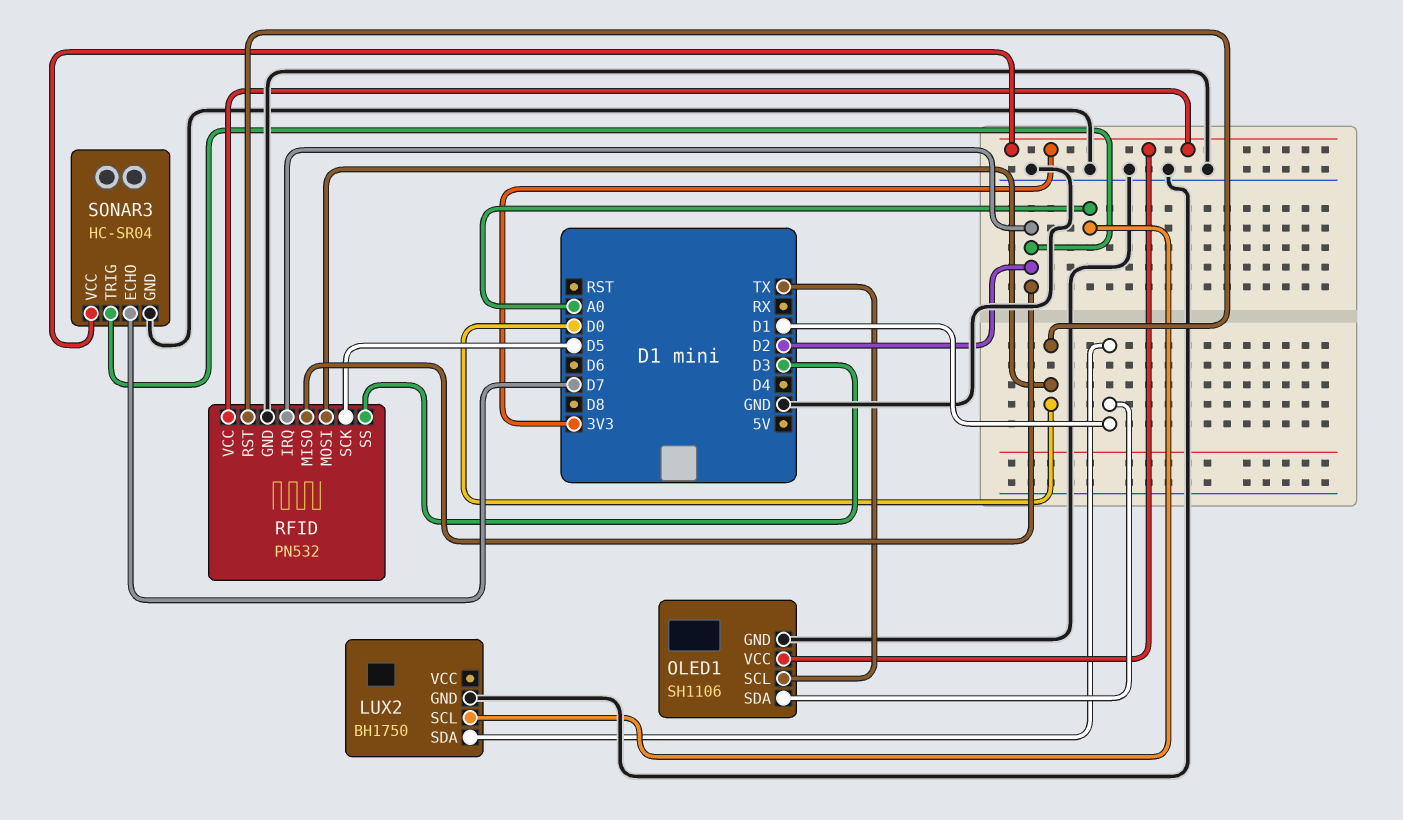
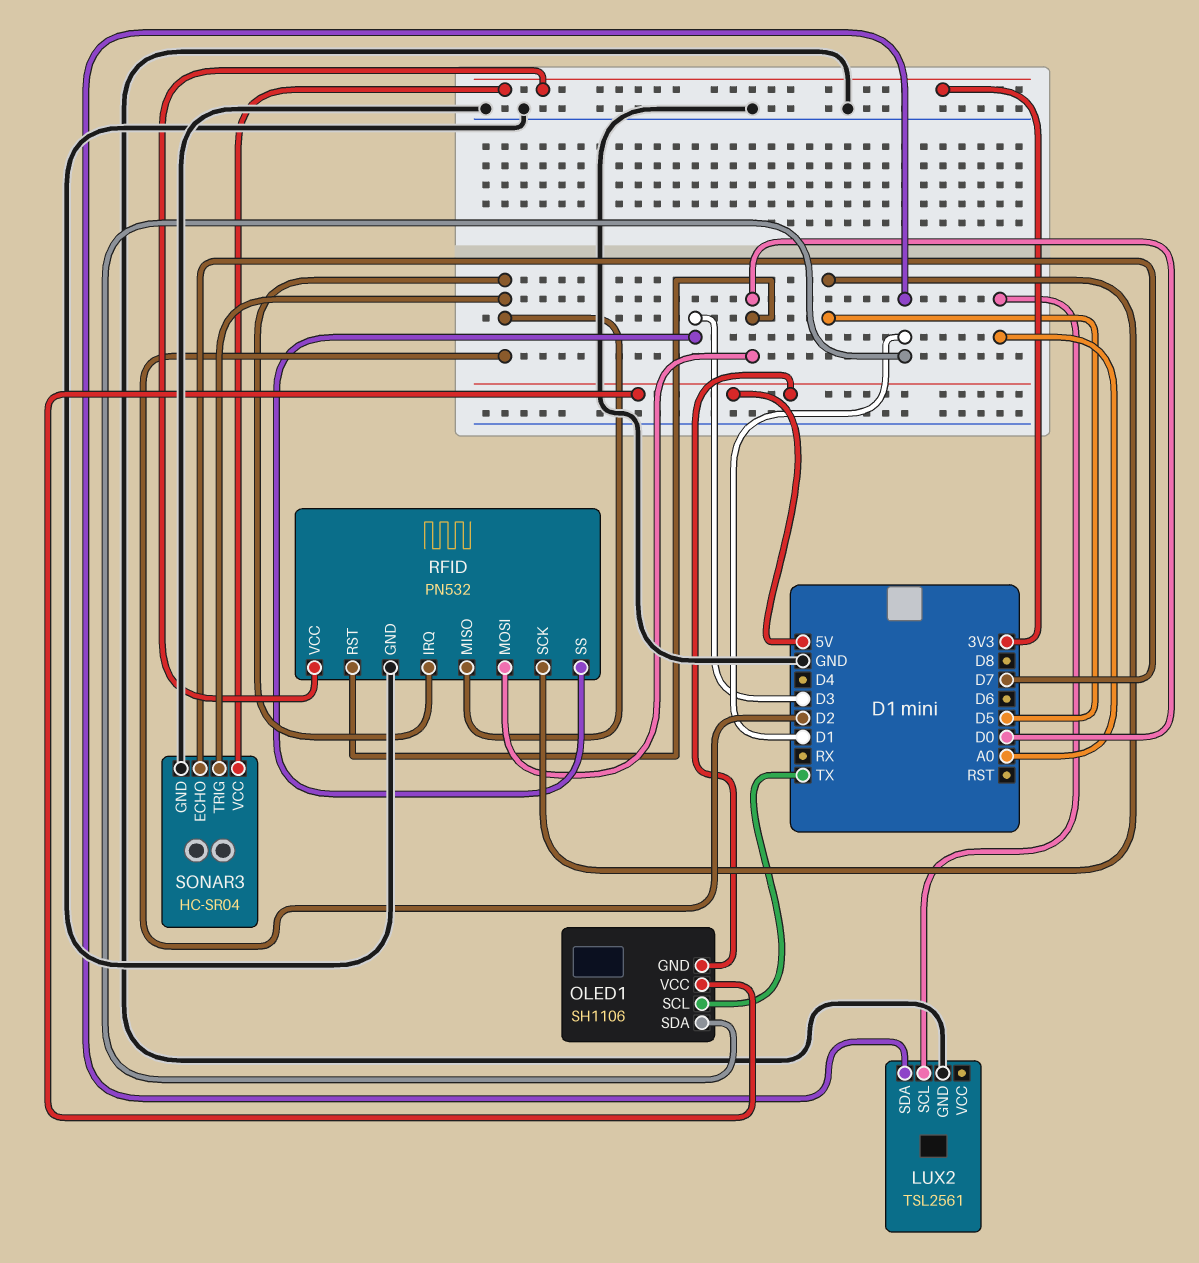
LUX2: BH1750 -> TSL2561
OLED1 pin GND: GND -> 5V
OLED1 pin VCC: 3V3 -> 5V

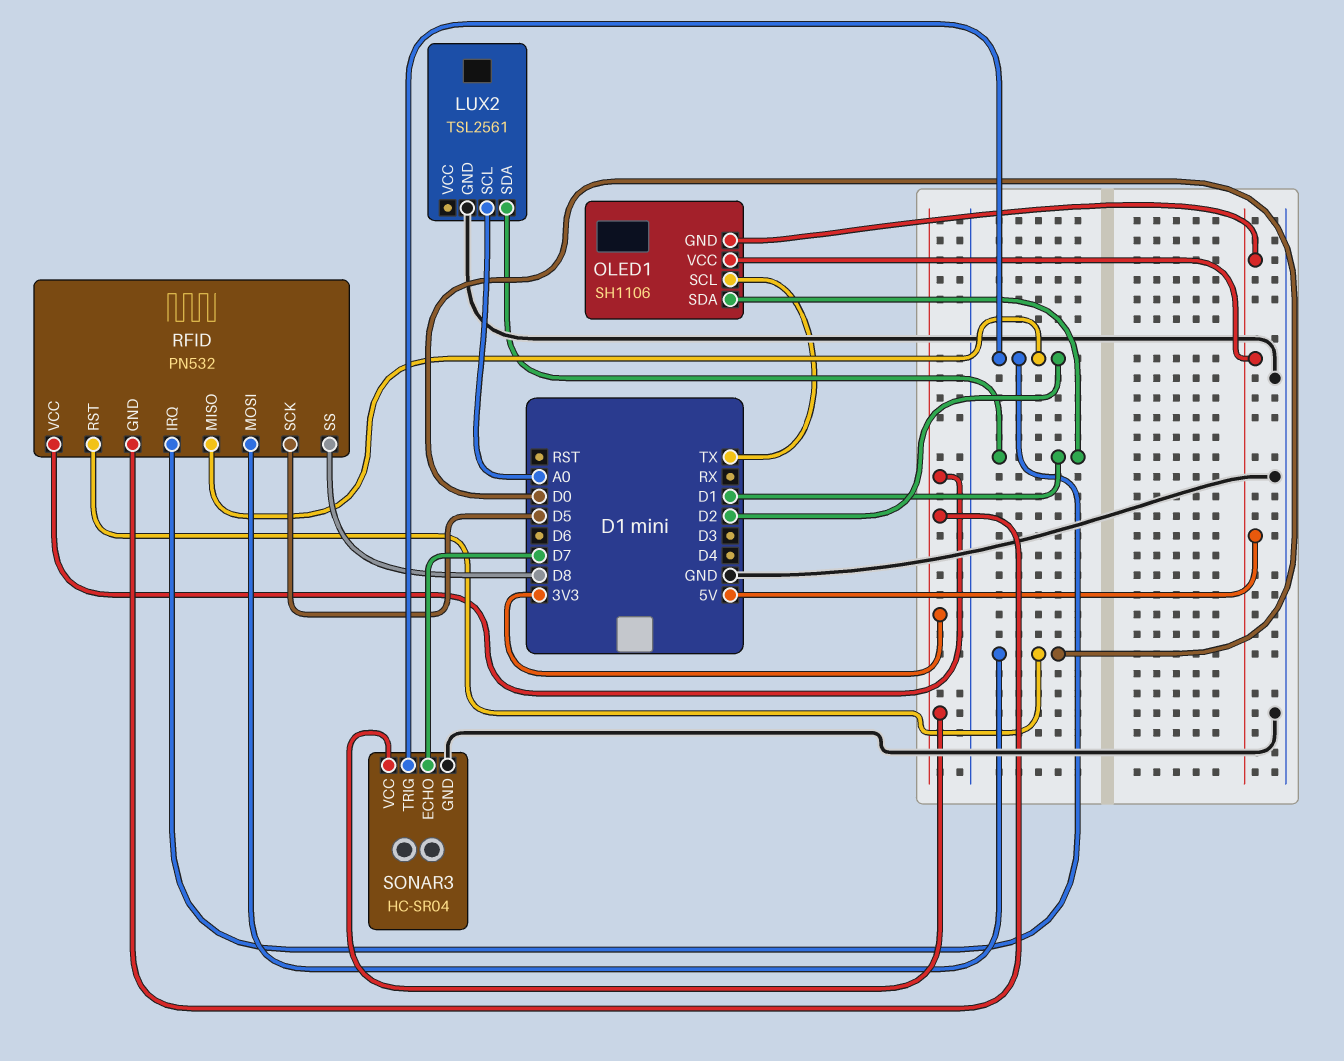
RFID pin GND: GND -> 3V3
RFID pin SS: D3 -> D8

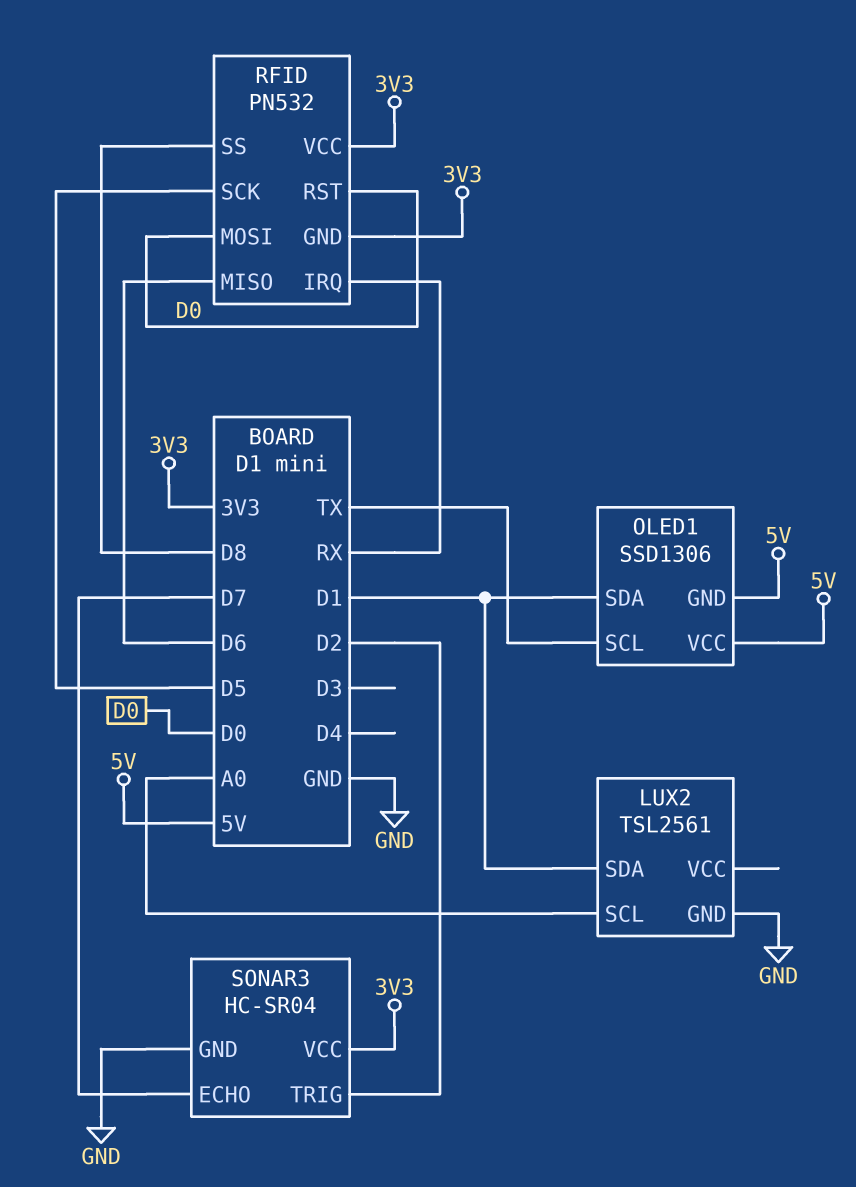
OLED1: SH1106 -> SSD1306
RFID pin IRQ: D2 -> RX
RFID pin MISO: D2 -> D6

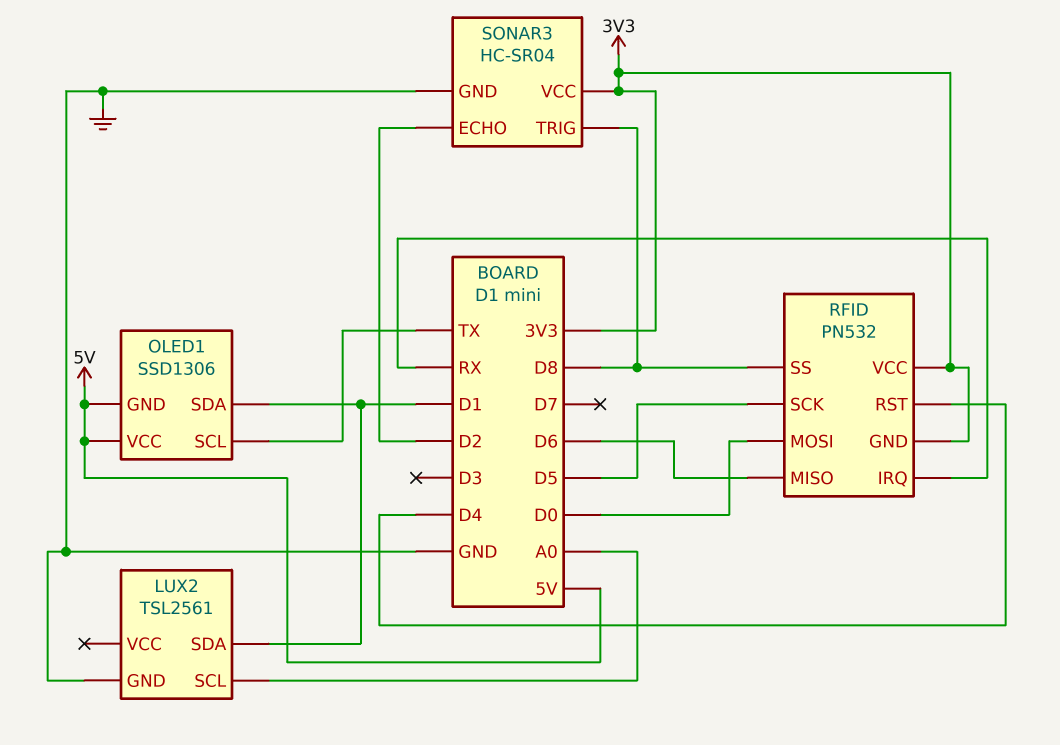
RFID pin RST: D0 -> D4
SONAR3 pin ECHO: D7 -> D2
SONAR3 pin TRIG: D2 -> D8

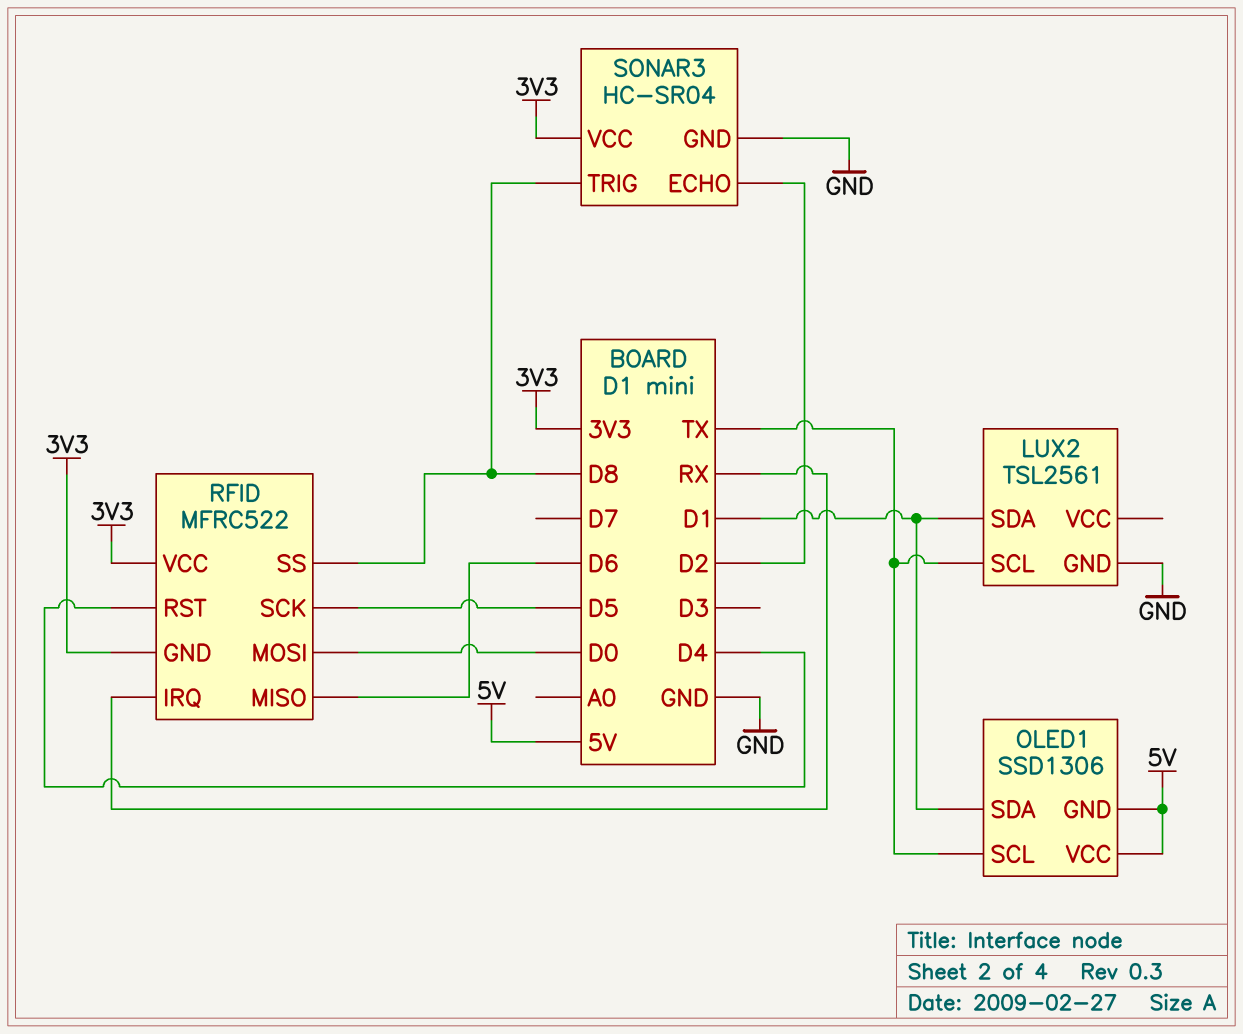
LUX2 pin SCL: A0 -> TX
RFID: PN532 -> MFRC522

